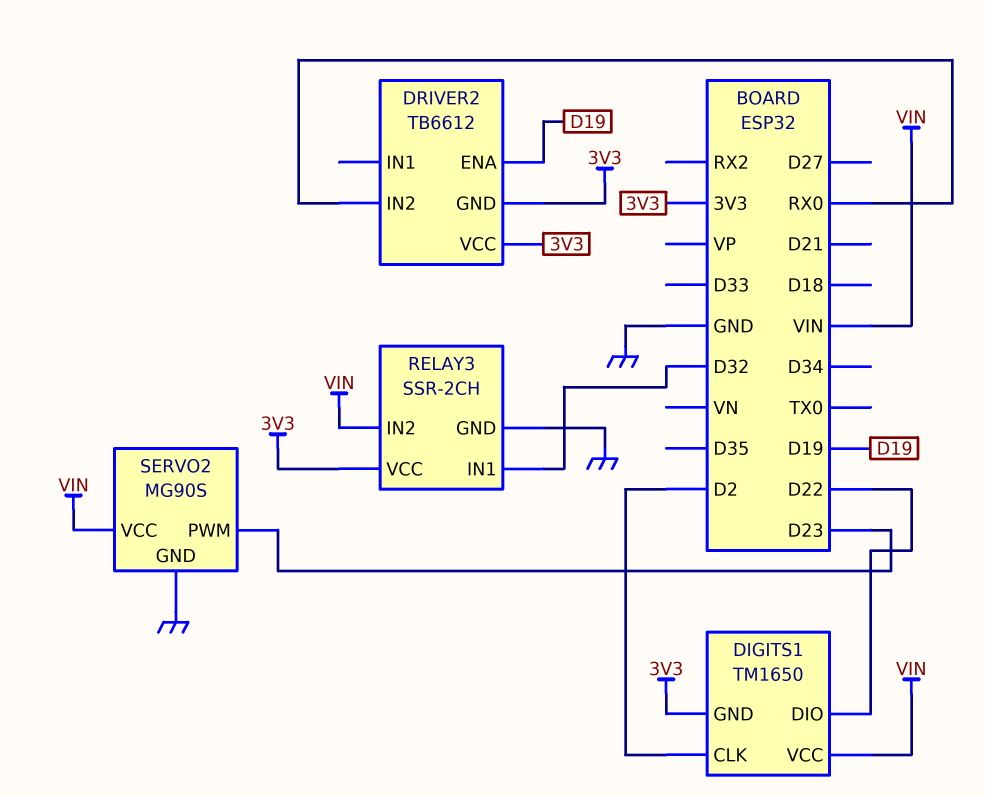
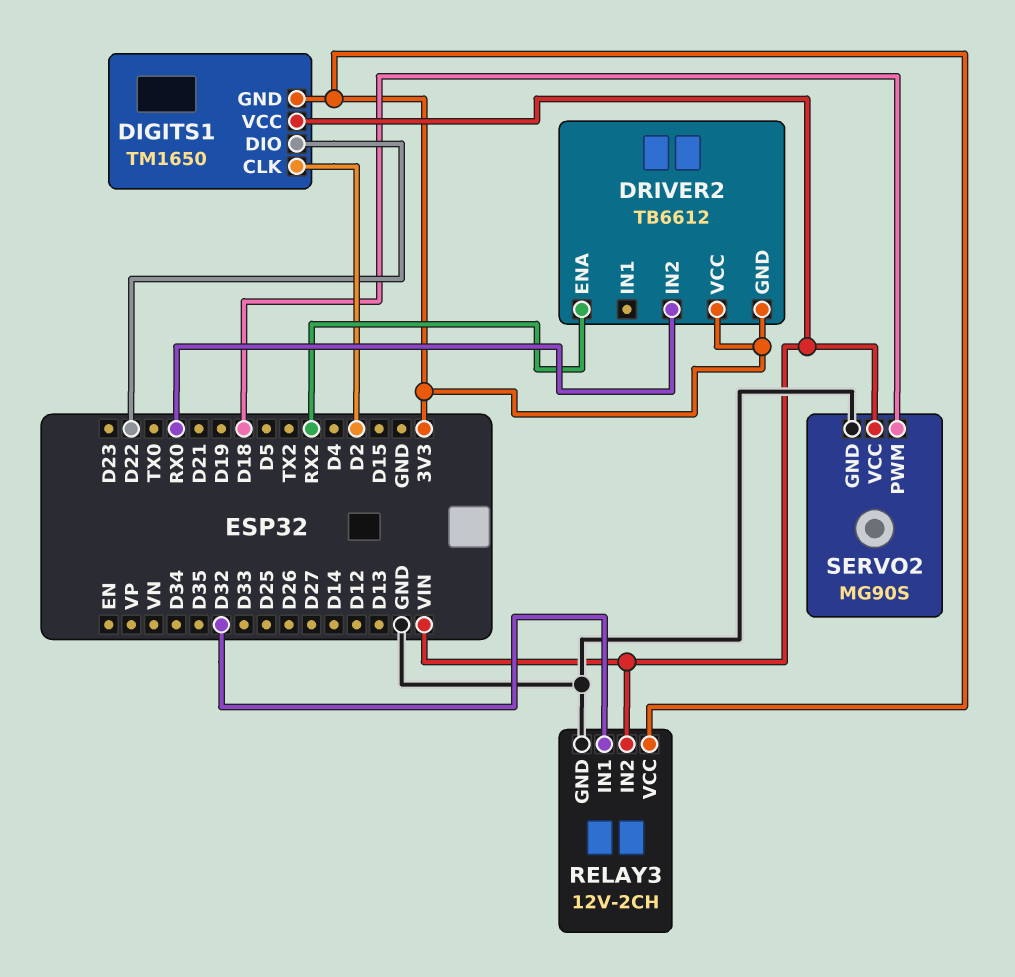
DRIVER2 pin ENA: D19 -> RX2
RELAY3: SSR-2CH -> 12V-2CH
SERVO2 pin PWM: D23 -> D18

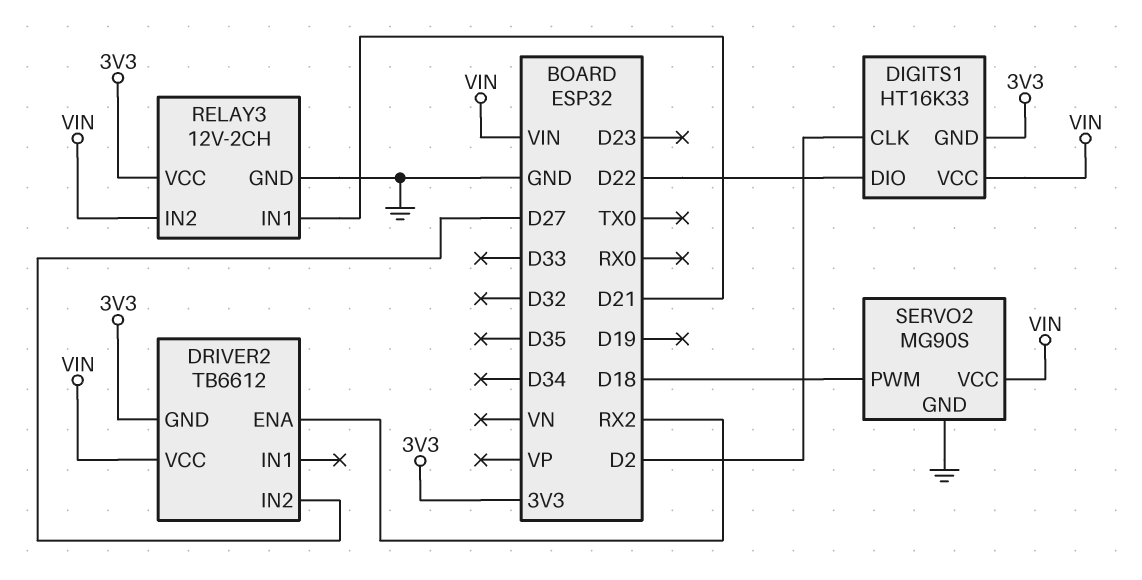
DIGITS1: TM1650 -> HT16K33
DRIVER2 pin IN2: RX0 -> D27
DRIVER2 pin VCC: 3V3 -> VIN
RELAY3 pin IN1: D32 -> D21

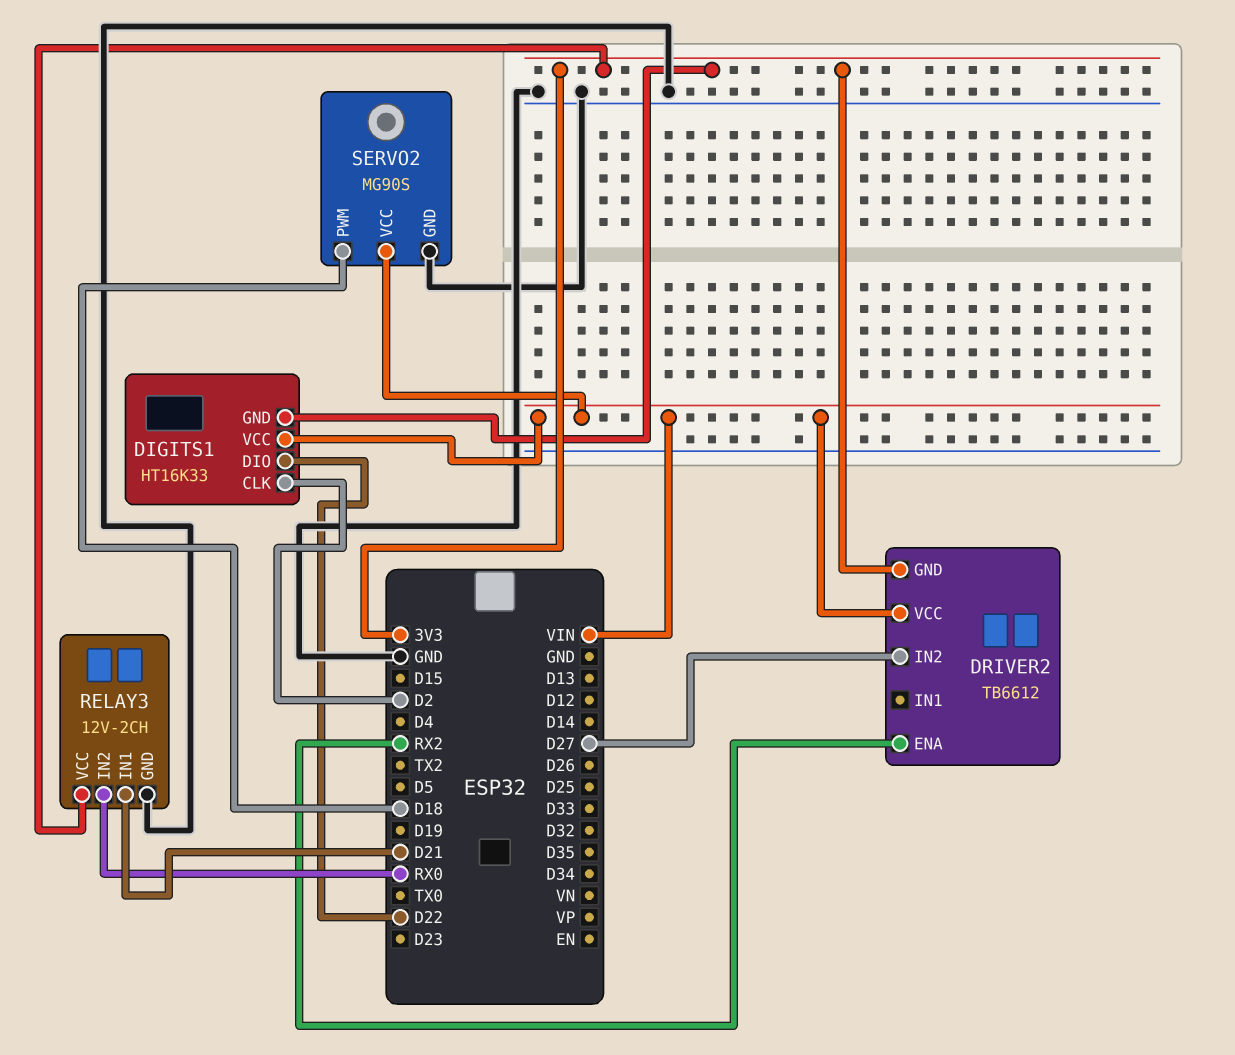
RELAY3 pin IN2: VIN -> RX0

